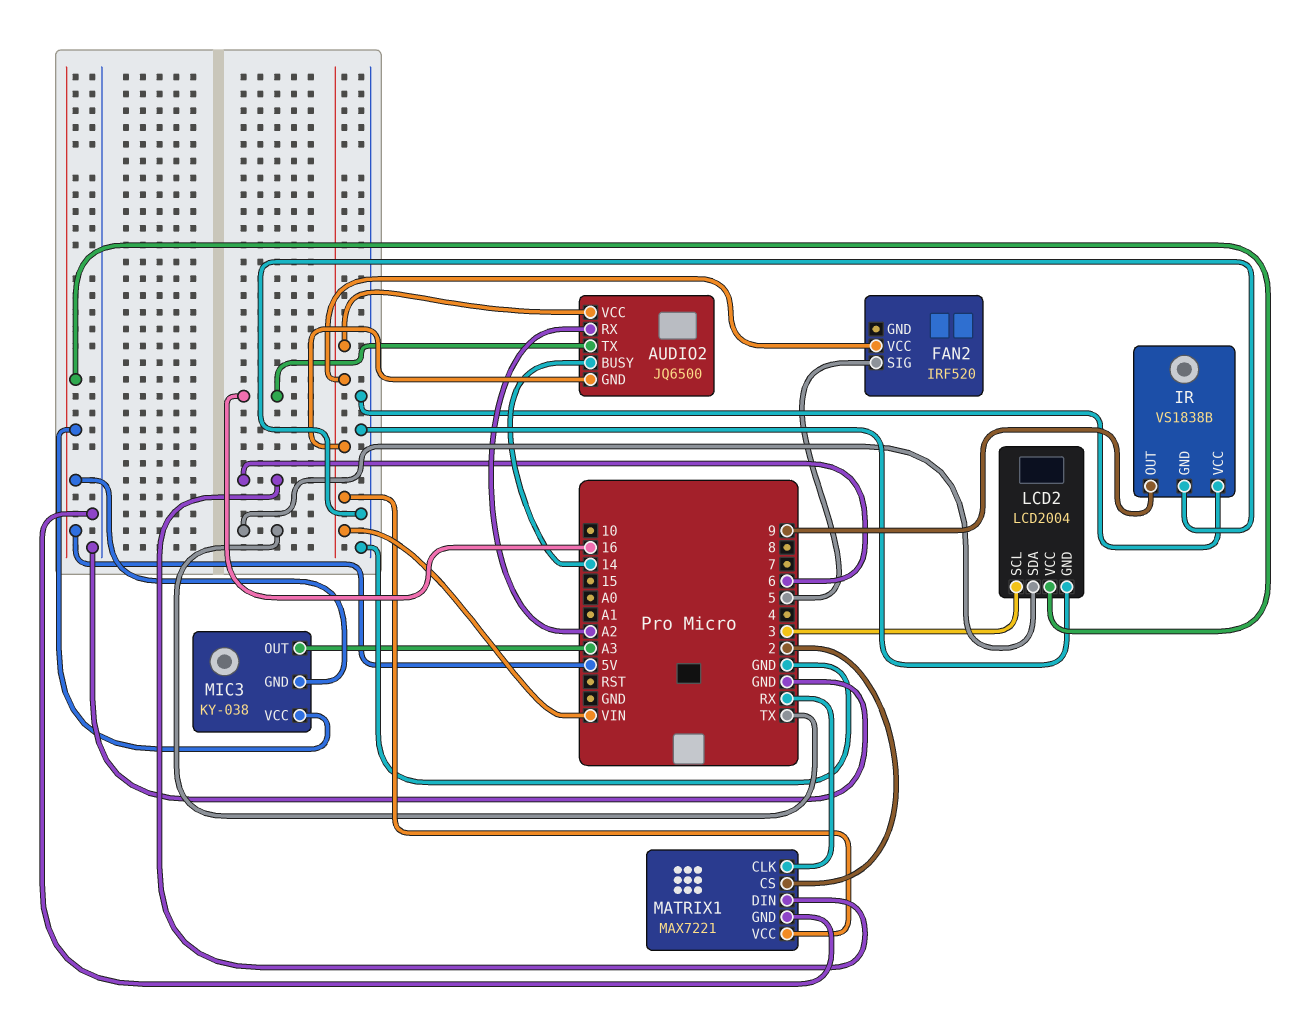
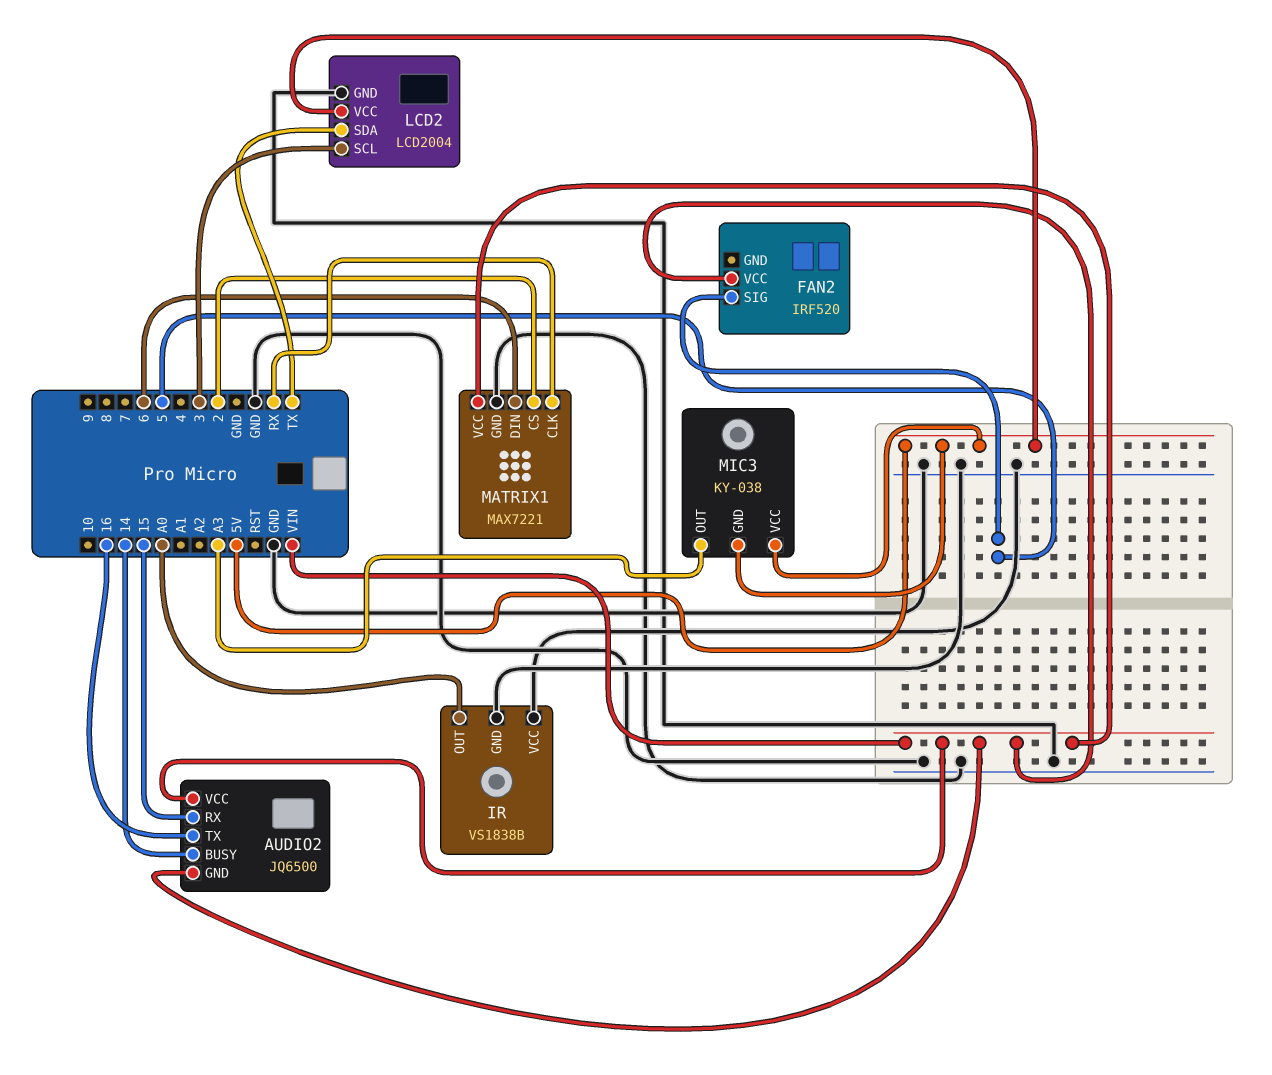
AUDIO2 pin RX: A2 -> 15
IR pin OUT: 9 -> A0

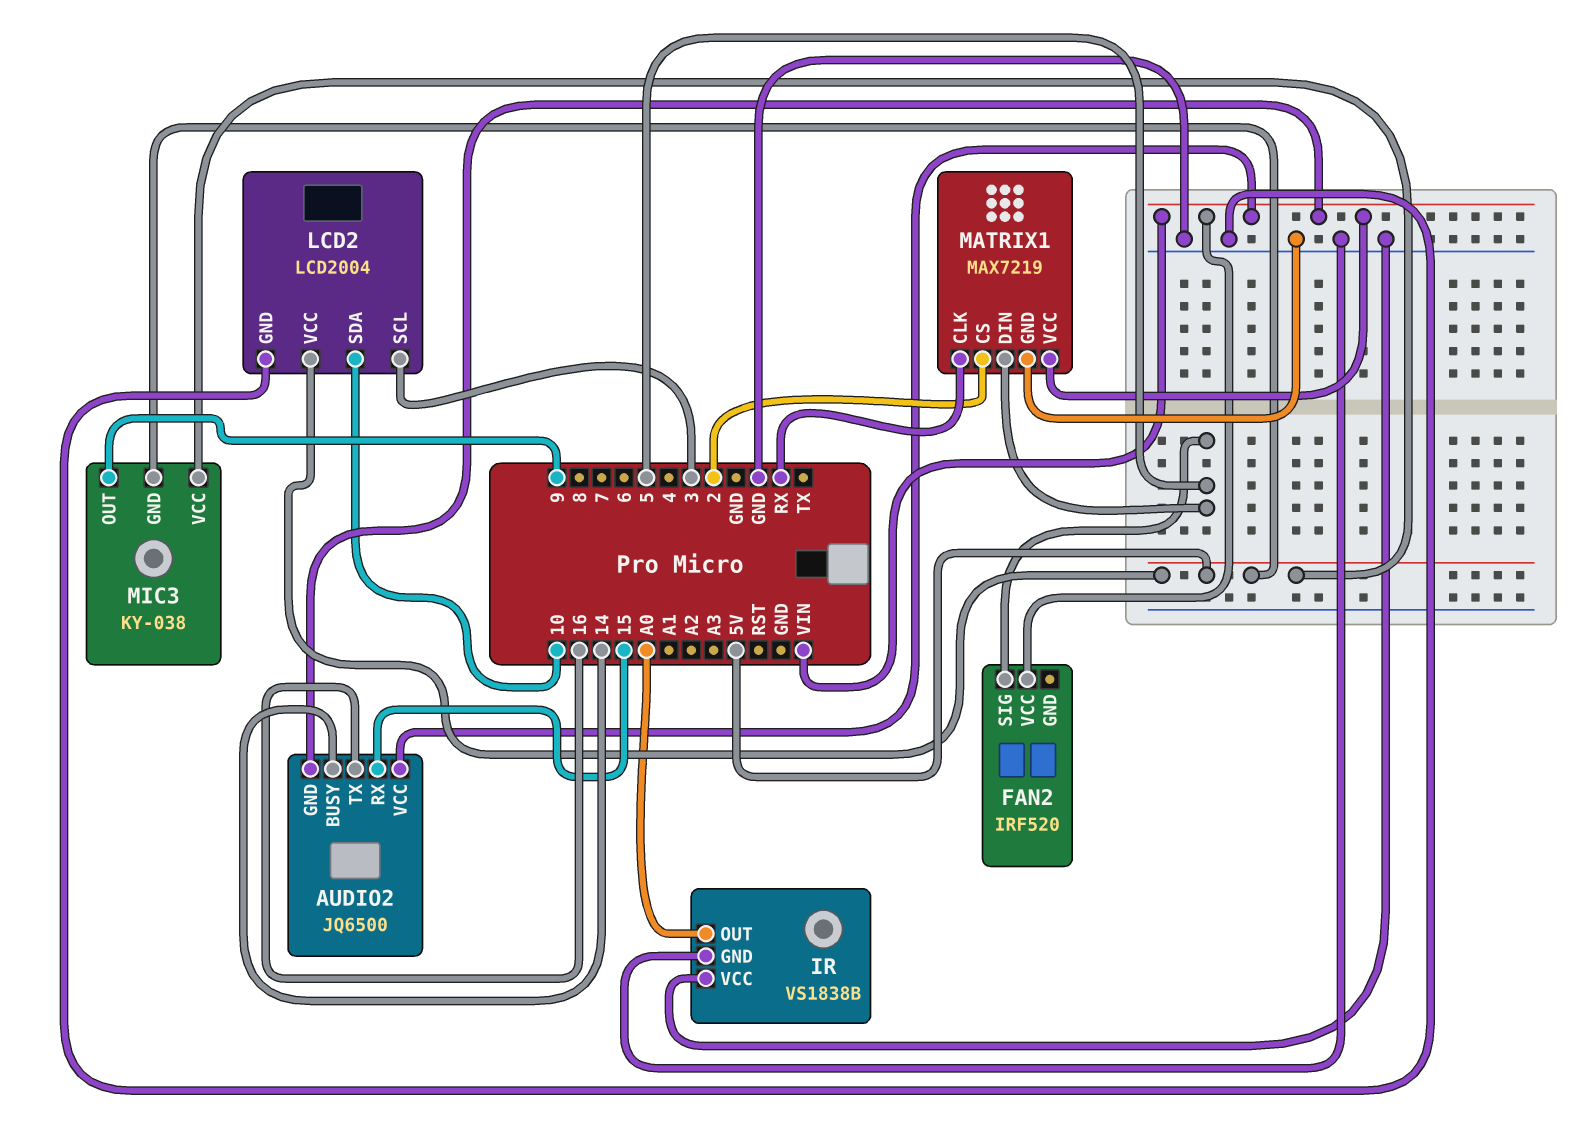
LCD2 pin SDA: TX -> 10
MATRIX1: MAX7221 -> MAX7219
MATRIX1 pin DIN: 6 -> 5
MIC3 pin OUT: A3 -> 9

